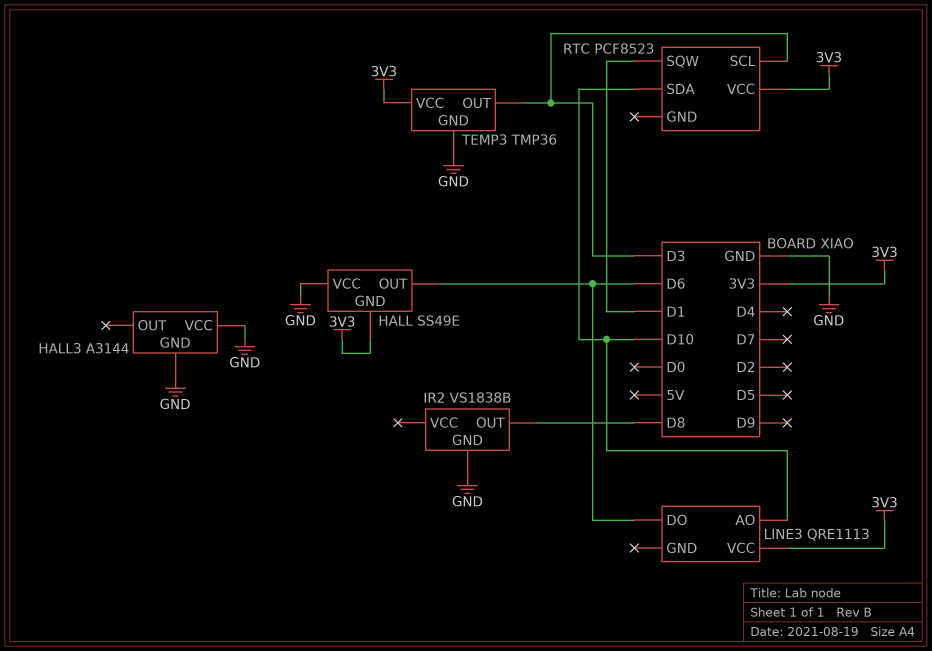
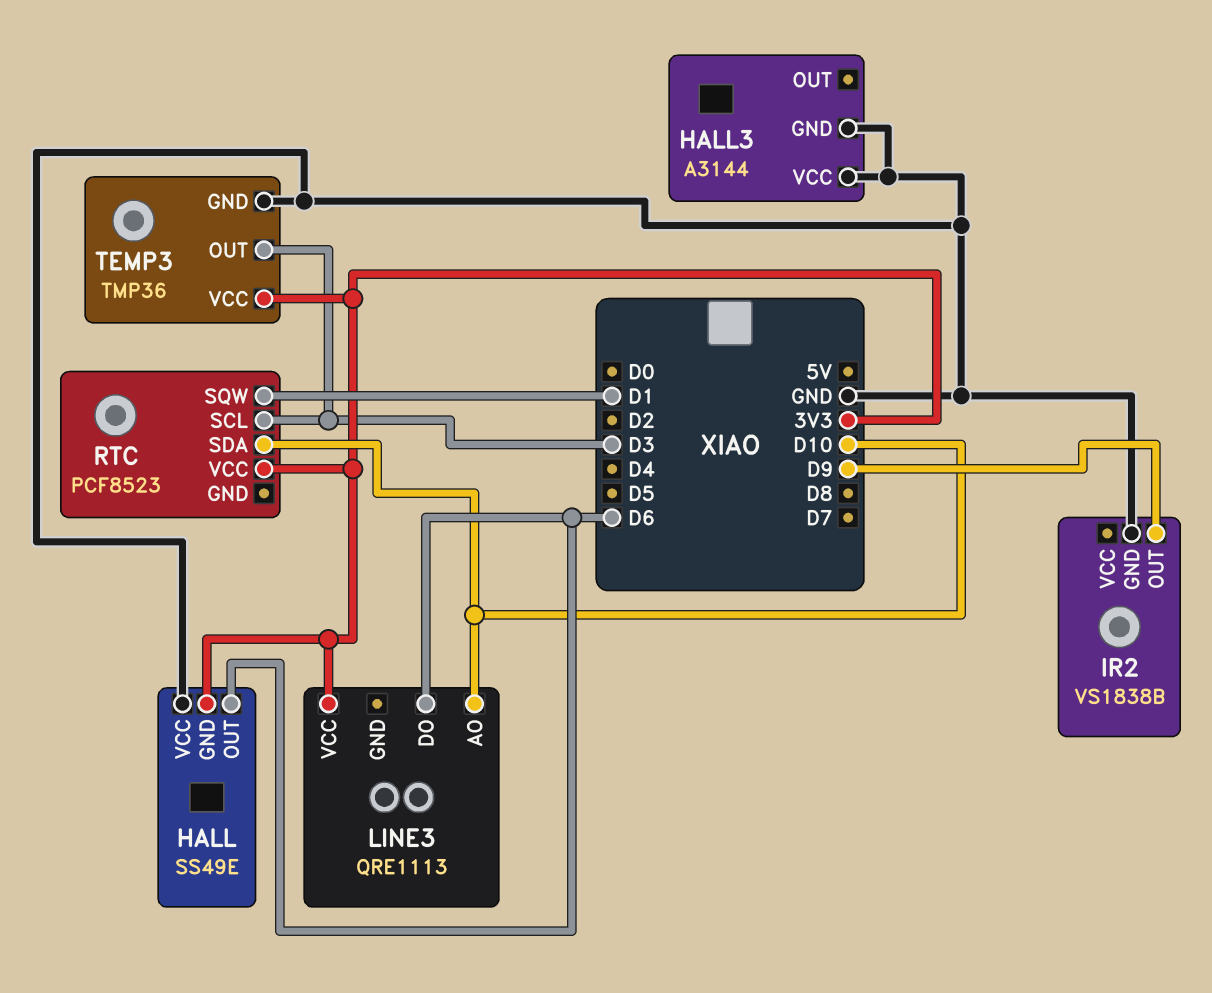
IR2 pin OUT: D8 -> D9

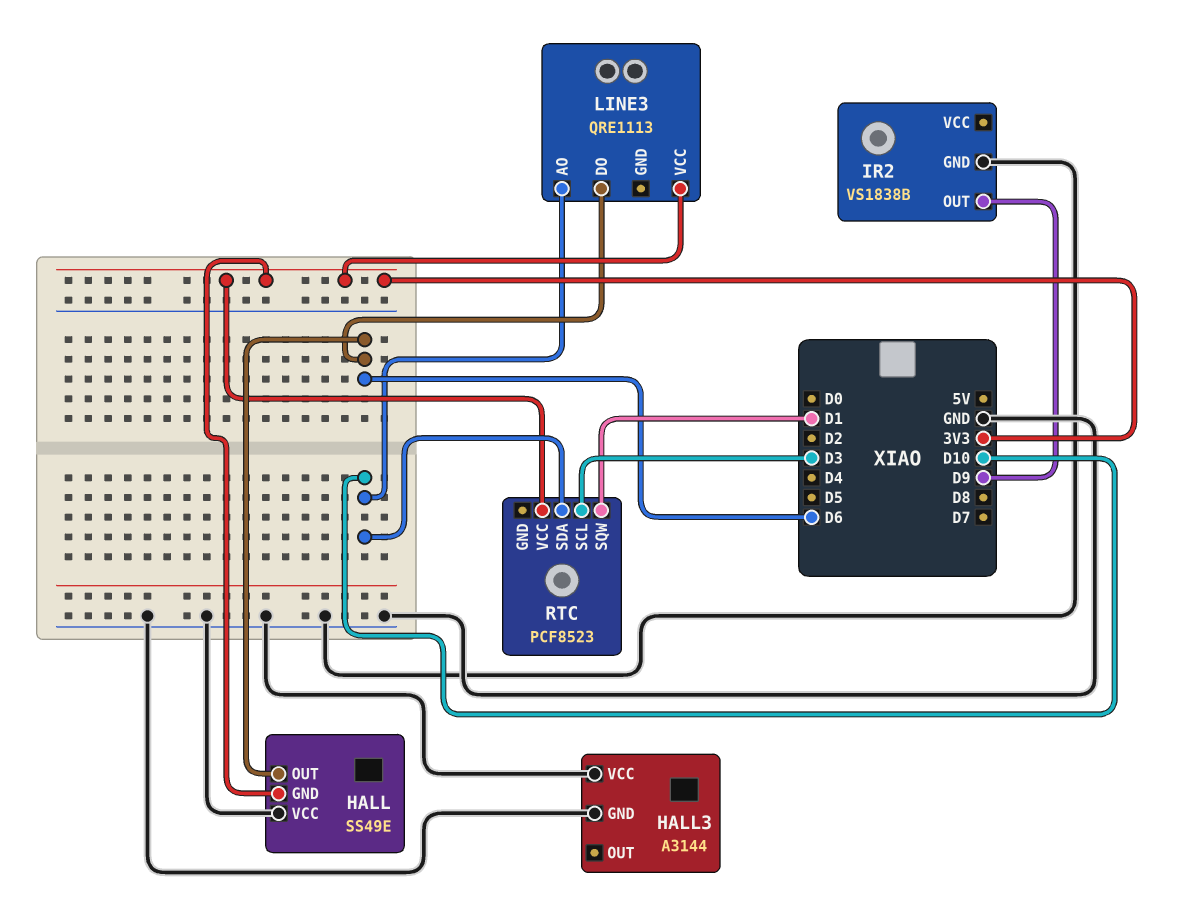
TEMP3: TMP36 -> none
TEMP3 pin GND: GND -> none
TEMP3 pin OUT: D3 -> none
TEMP3 pin VCC: 3V3 -> none

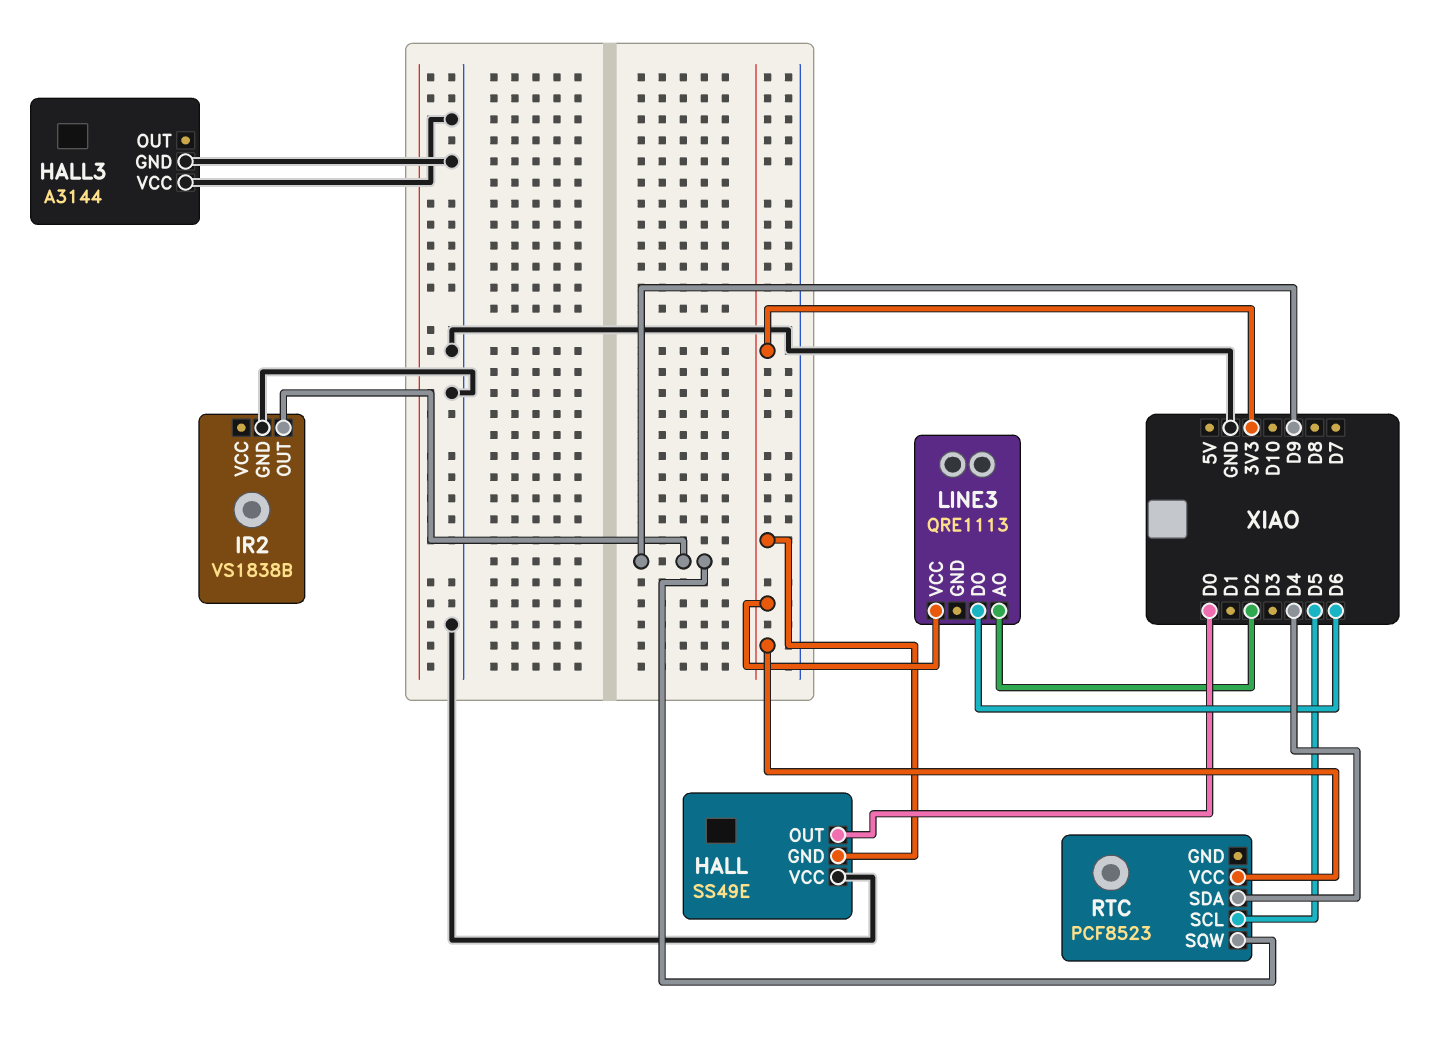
HALL pin OUT: D6 -> D0
LINE3 pin AO: D10 -> D2
RTC pin SCL: D3 -> D5
RTC pin SDA: D10 -> D4
RTC pin SQW: D1 -> D9

